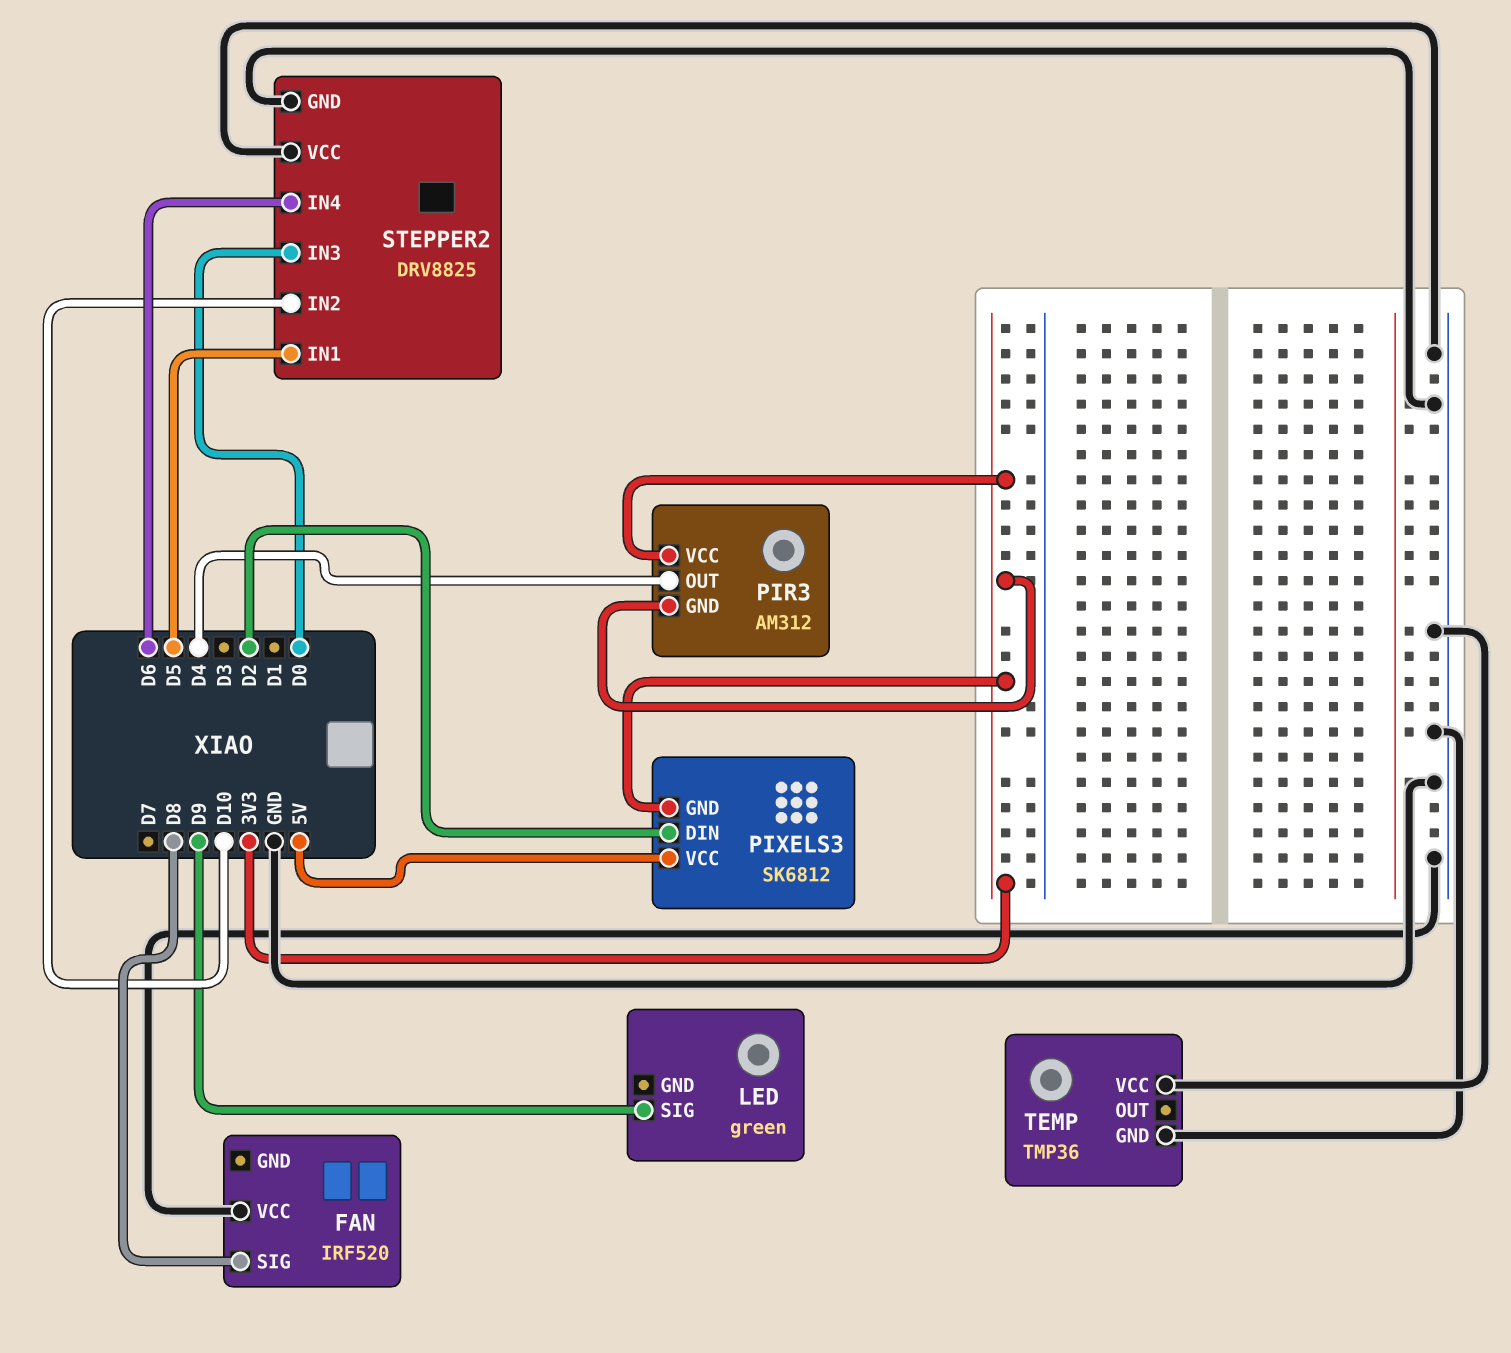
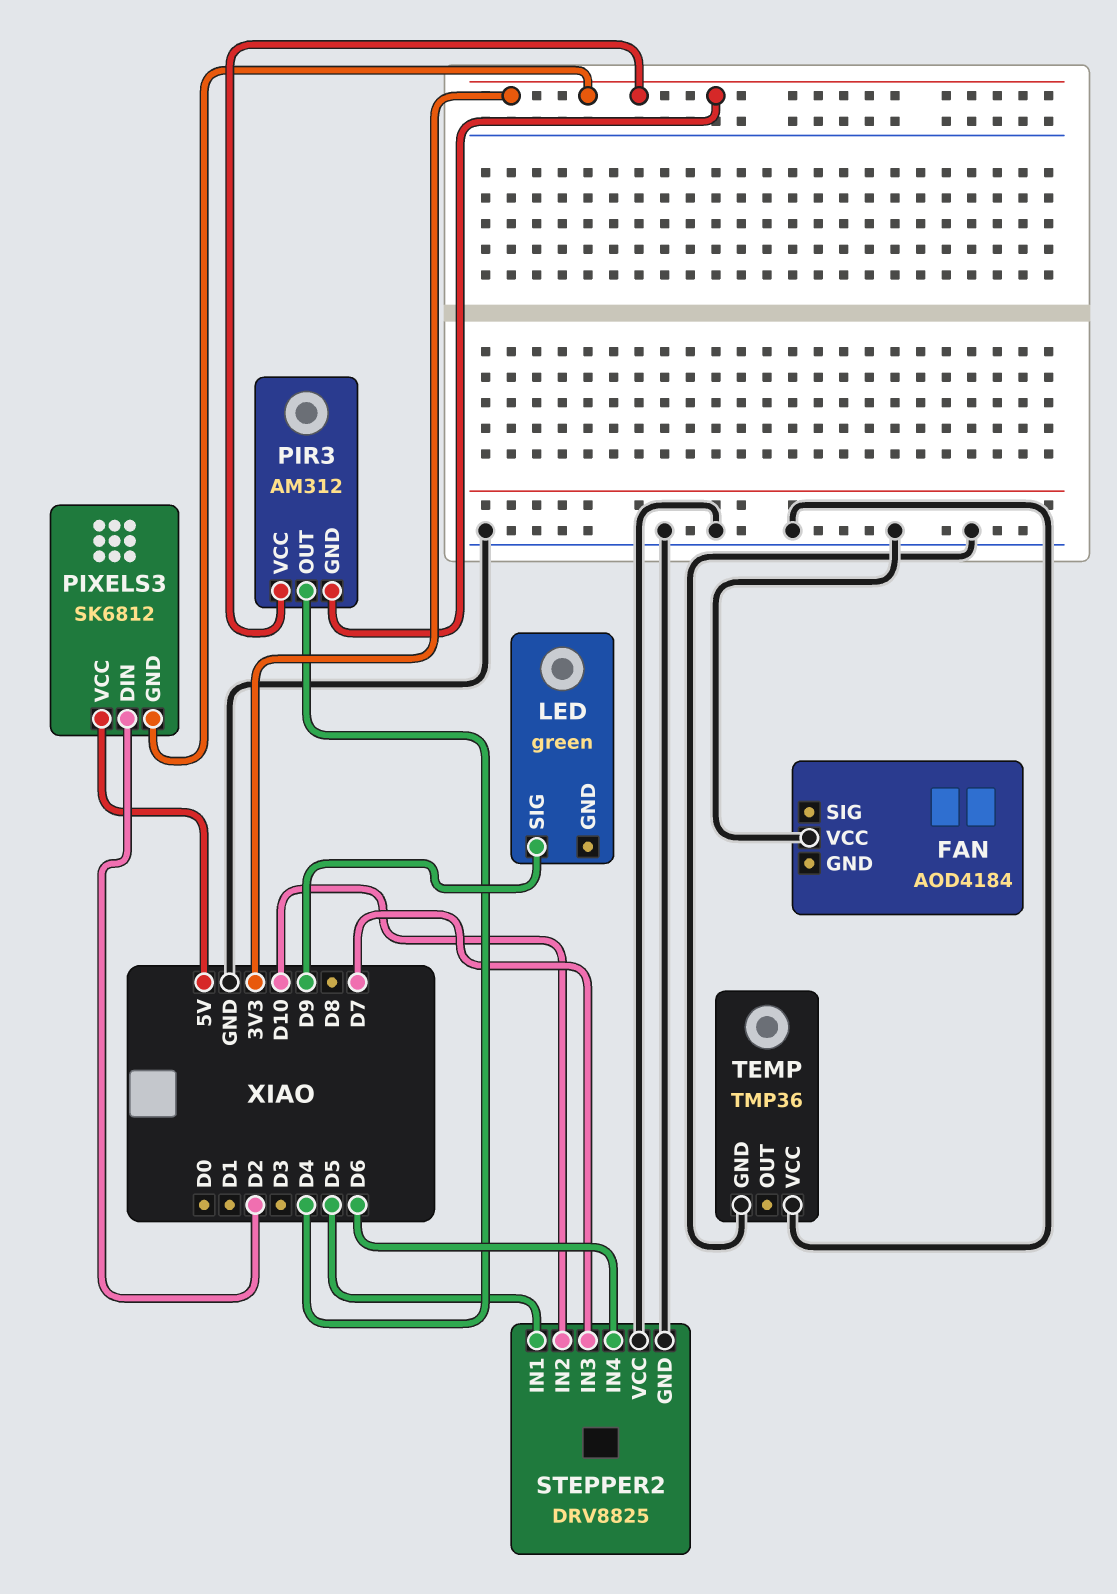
FAN: IRF520 -> AOD4184
FAN pin SIG: D8 -> none
STEPPER2 pin IN3: D0 -> D7

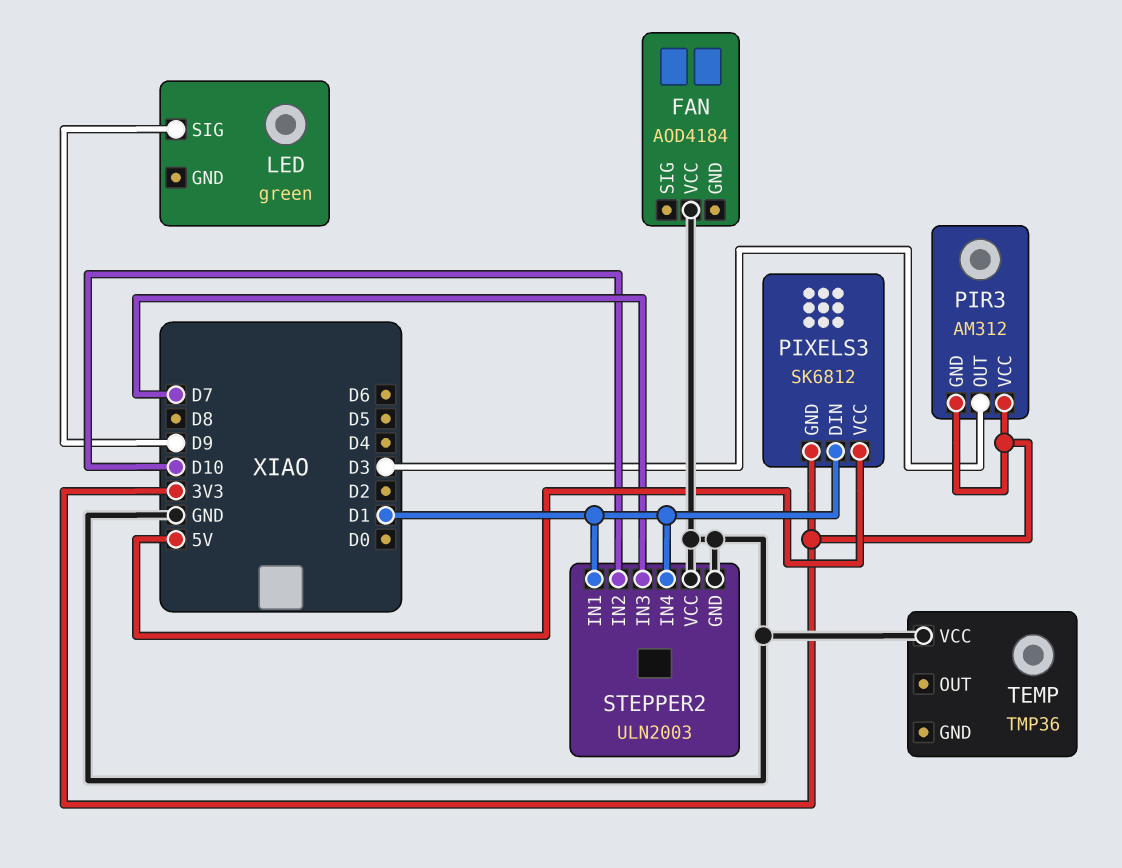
PIR3 pin OUT: D4 -> D3
PIXELS3 pin DIN: D2 -> D1
STEPPER2: DRV8825 -> ULN2003
STEPPER2 pin IN1: D5 -> D1
STEPPER2 pin IN4: D6 -> D1
TEMP pin GND: GND -> none

